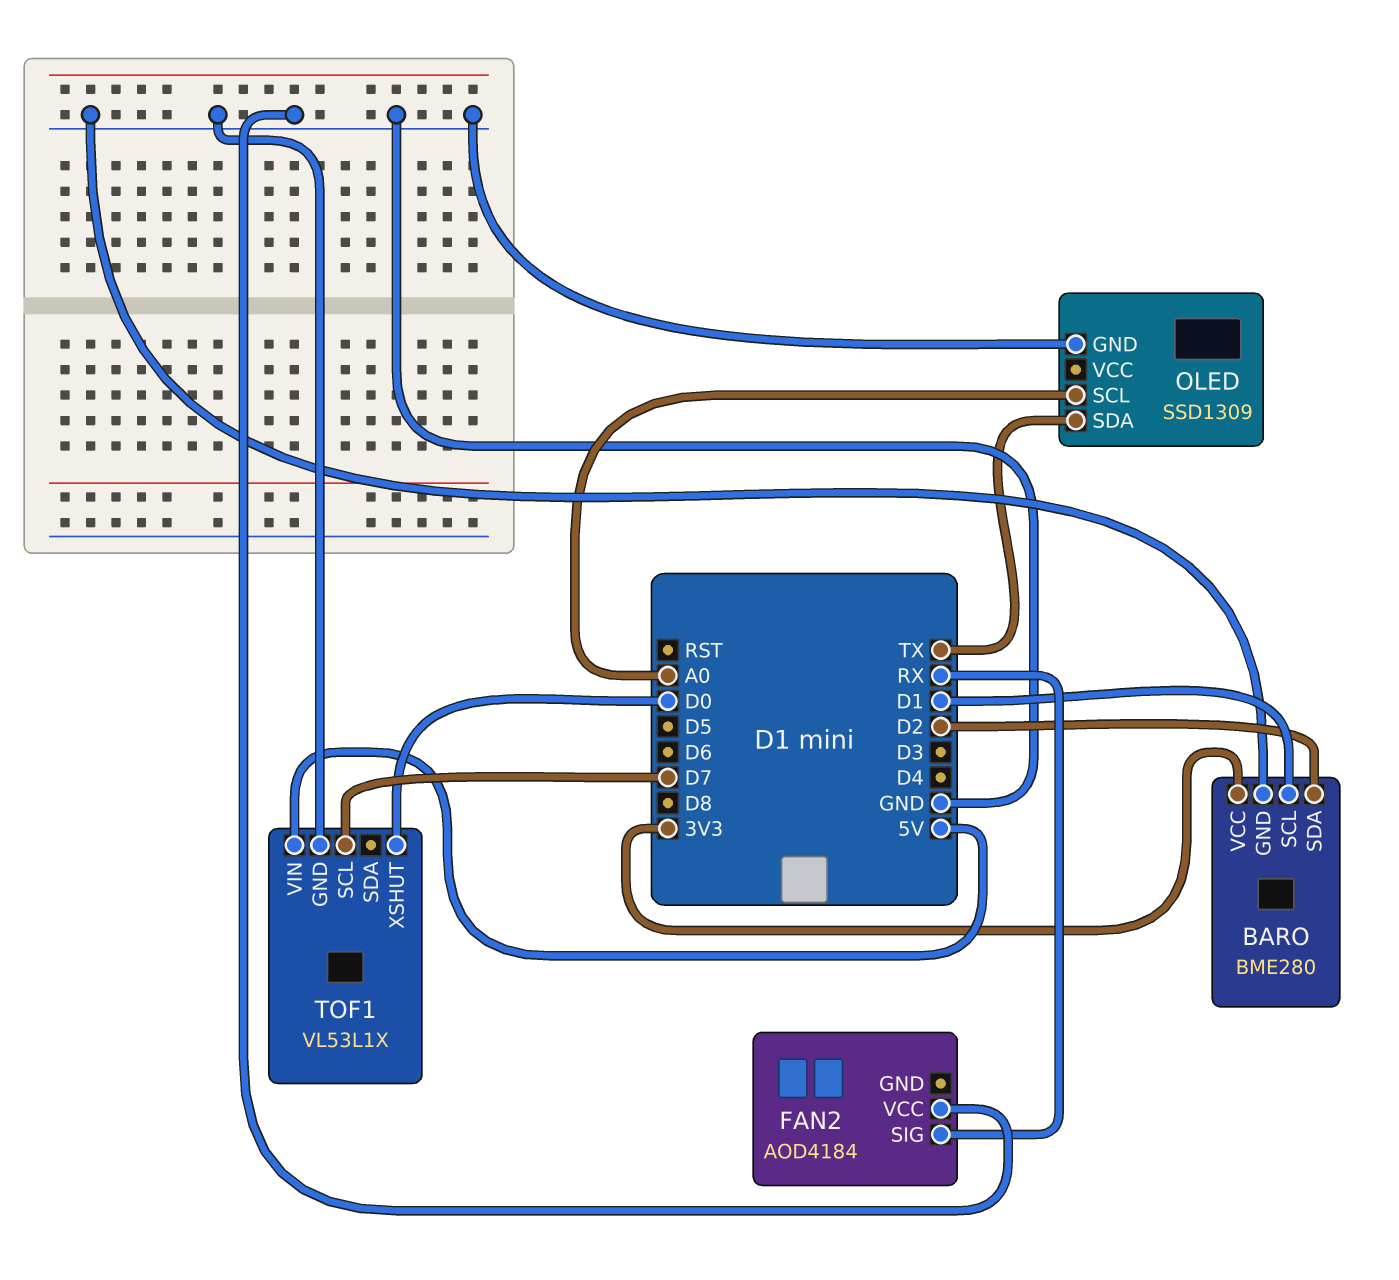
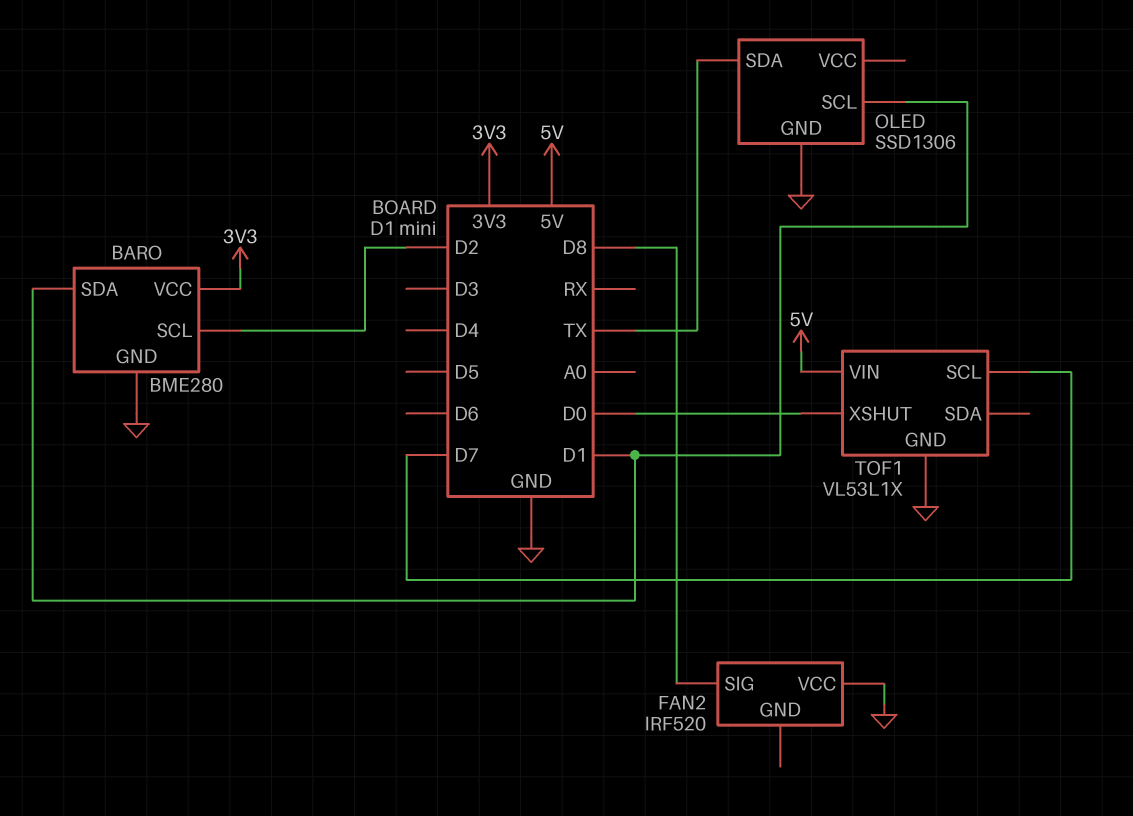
BARO pin SCL: D1 -> D2
BARO pin SDA: D2 -> D1
FAN2: AOD4184 -> IRF520
FAN2 pin SIG: RX -> D8
OLED: SSD1309 -> SSD1306
OLED pin SCL: A0 -> D1

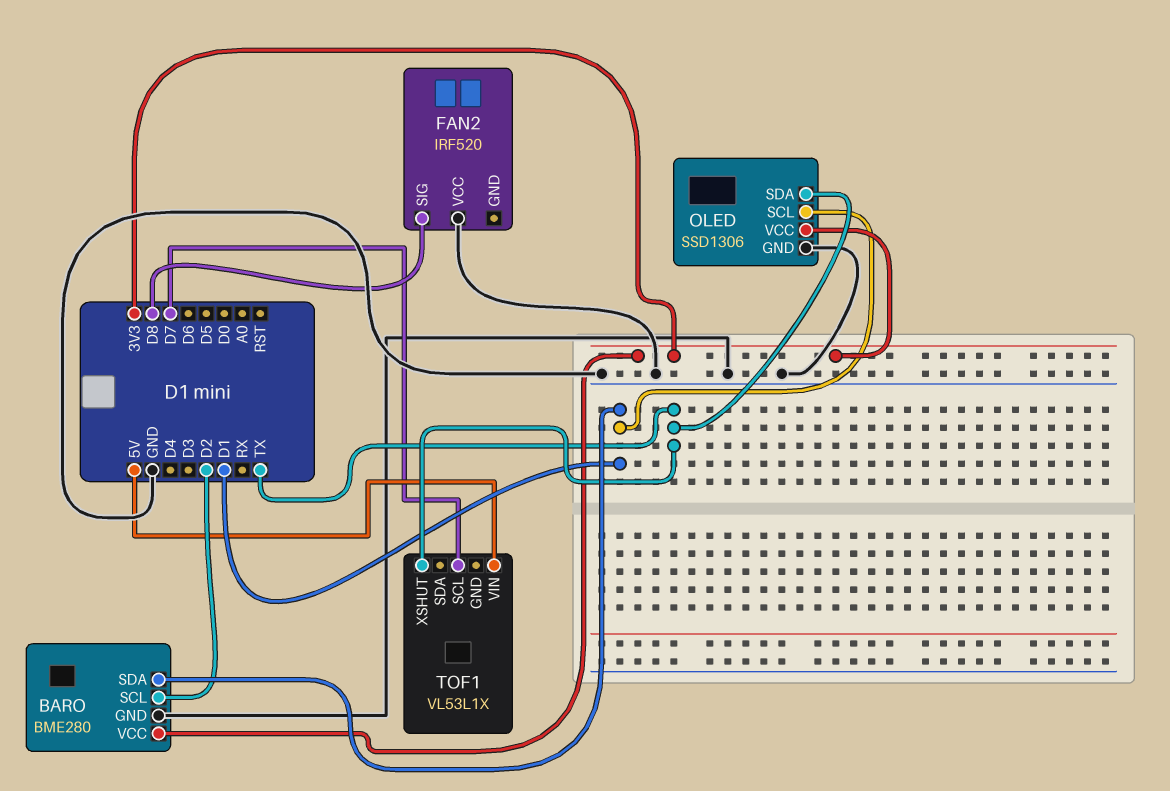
OLED pin VCC: none -> 3V3
TOF1 pin GND: GND -> none
TOF1 pin XSHUT: D0 -> TX

